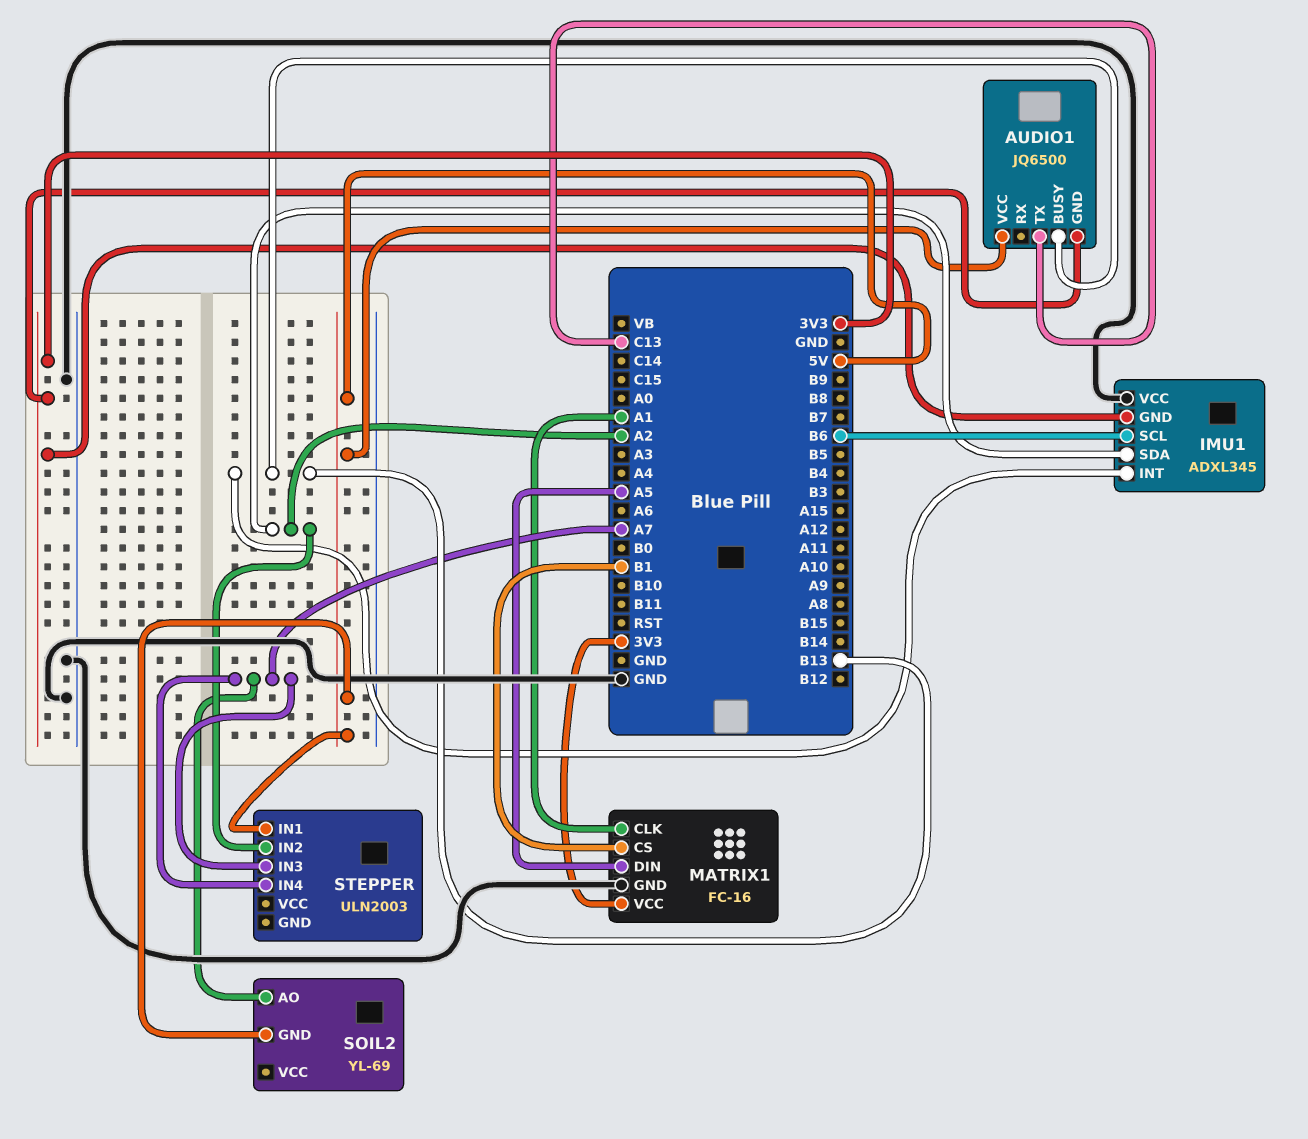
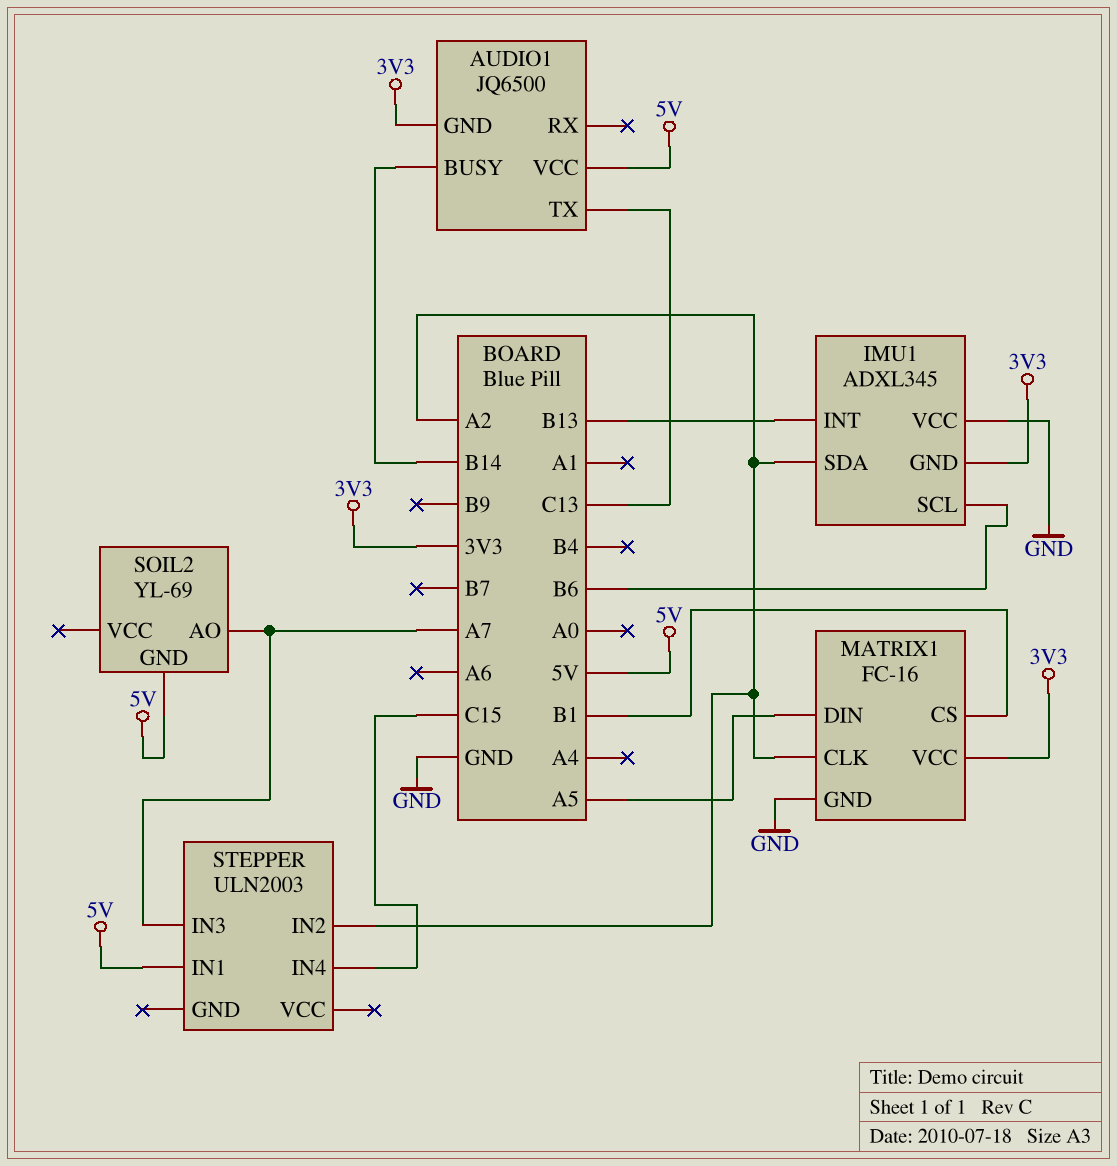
AUDIO1 pin BUSY: B13 -> B14
MATRIX1 pin CLK: A1 -> A2
STEPPER pin IN4: A7 -> C15

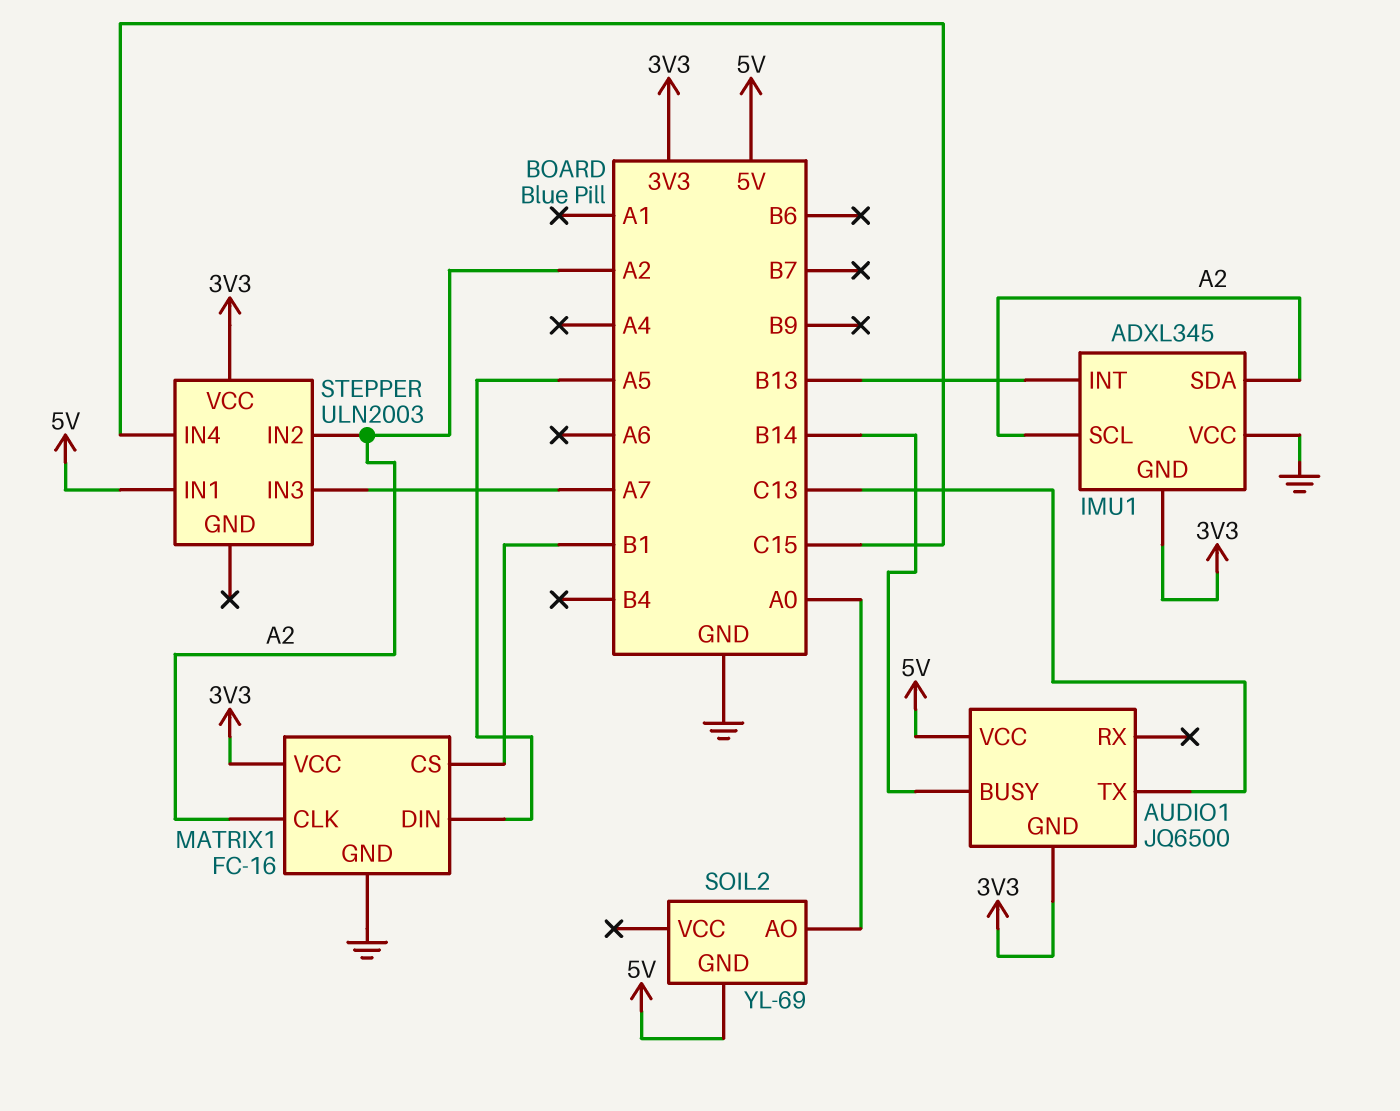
IMU1 pin SCL: B6 -> A2
SOIL2 pin AO: A7 -> A0
STEPPER pin VCC: none -> 3V3

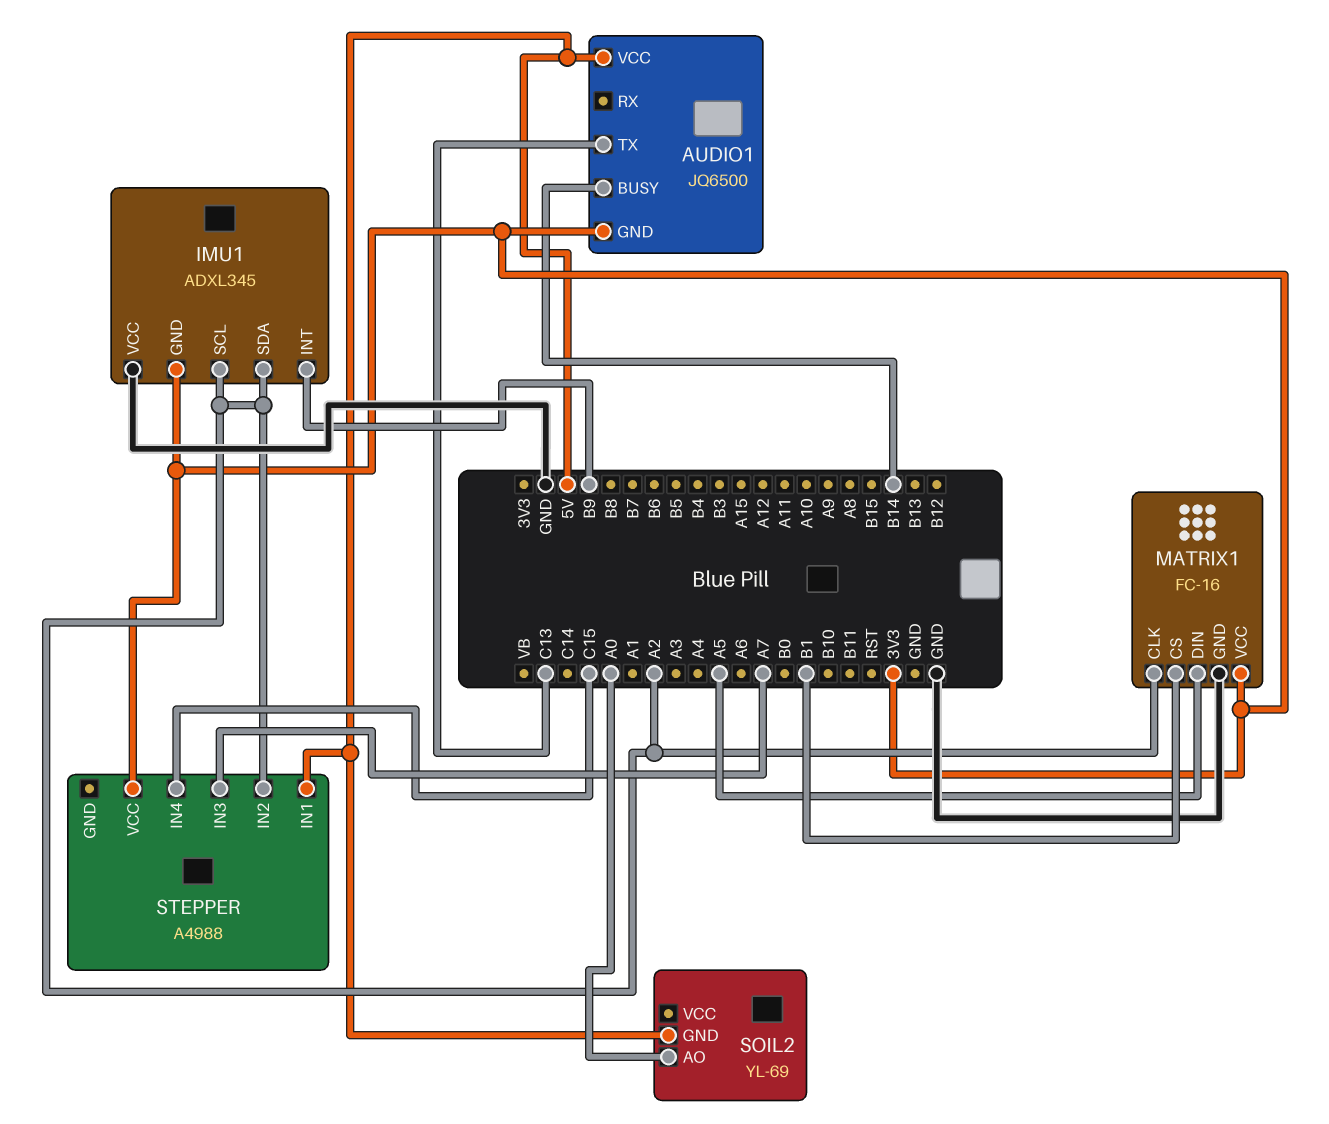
IMU1 pin INT: B13 -> B9
STEPPER: ULN2003 -> A4988

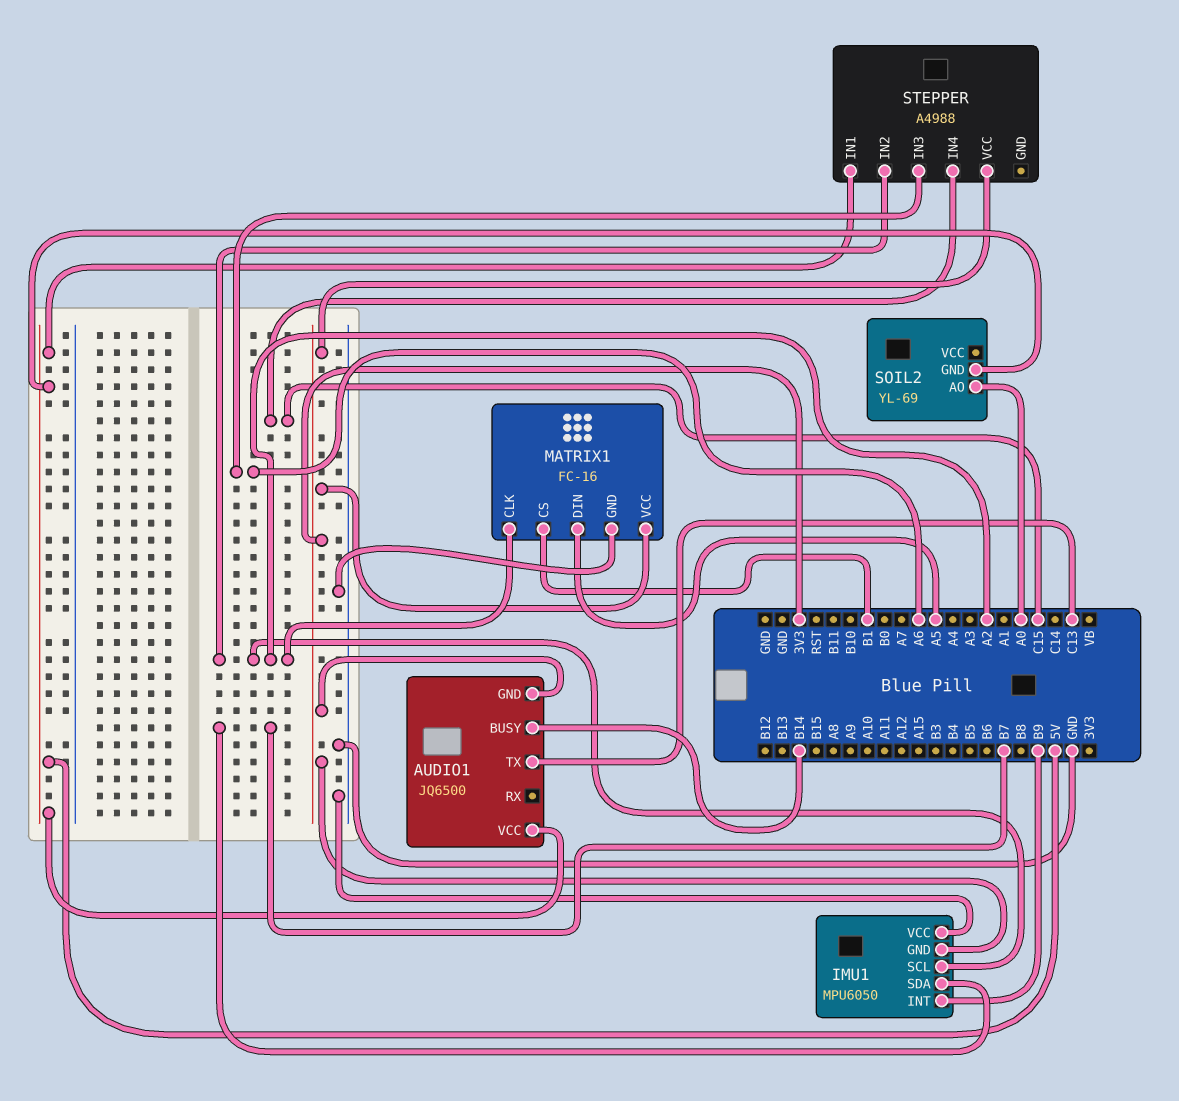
IMU1: ADXL345 -> MPU6050
IMU1 pin SDA: A2 -> B7
STEPPER pin IN3: A7 -> A6

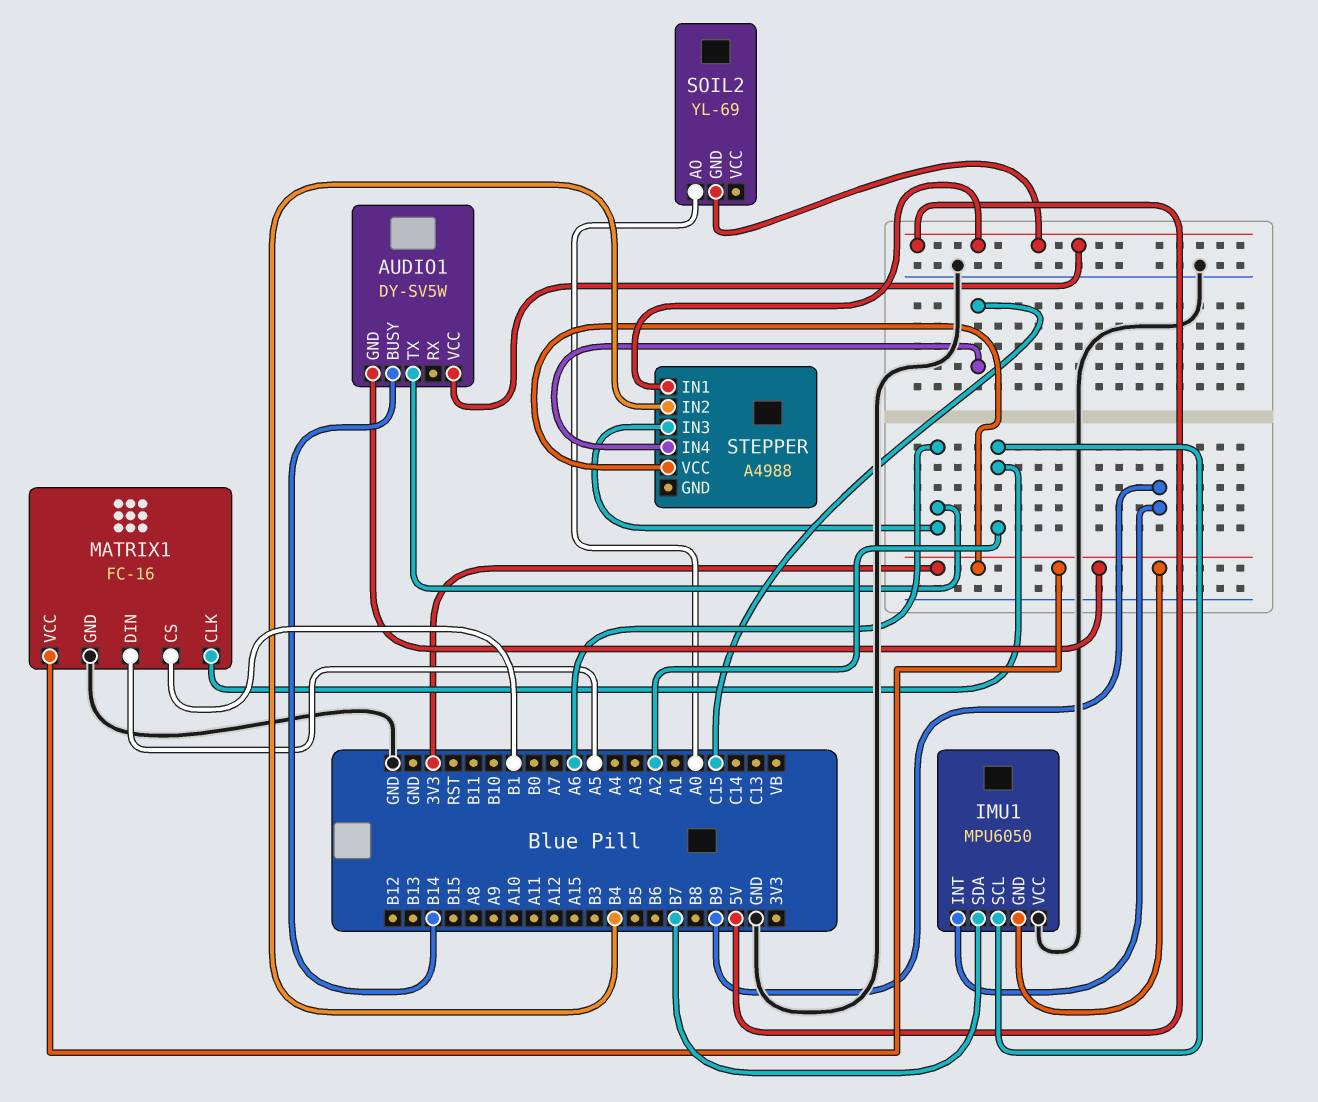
AUDIO1: JQ6500 -> DY-SV5W
AUDIO1 pin TX: C13 -> A6
STEPPER pin IN2: A2 -> B4

